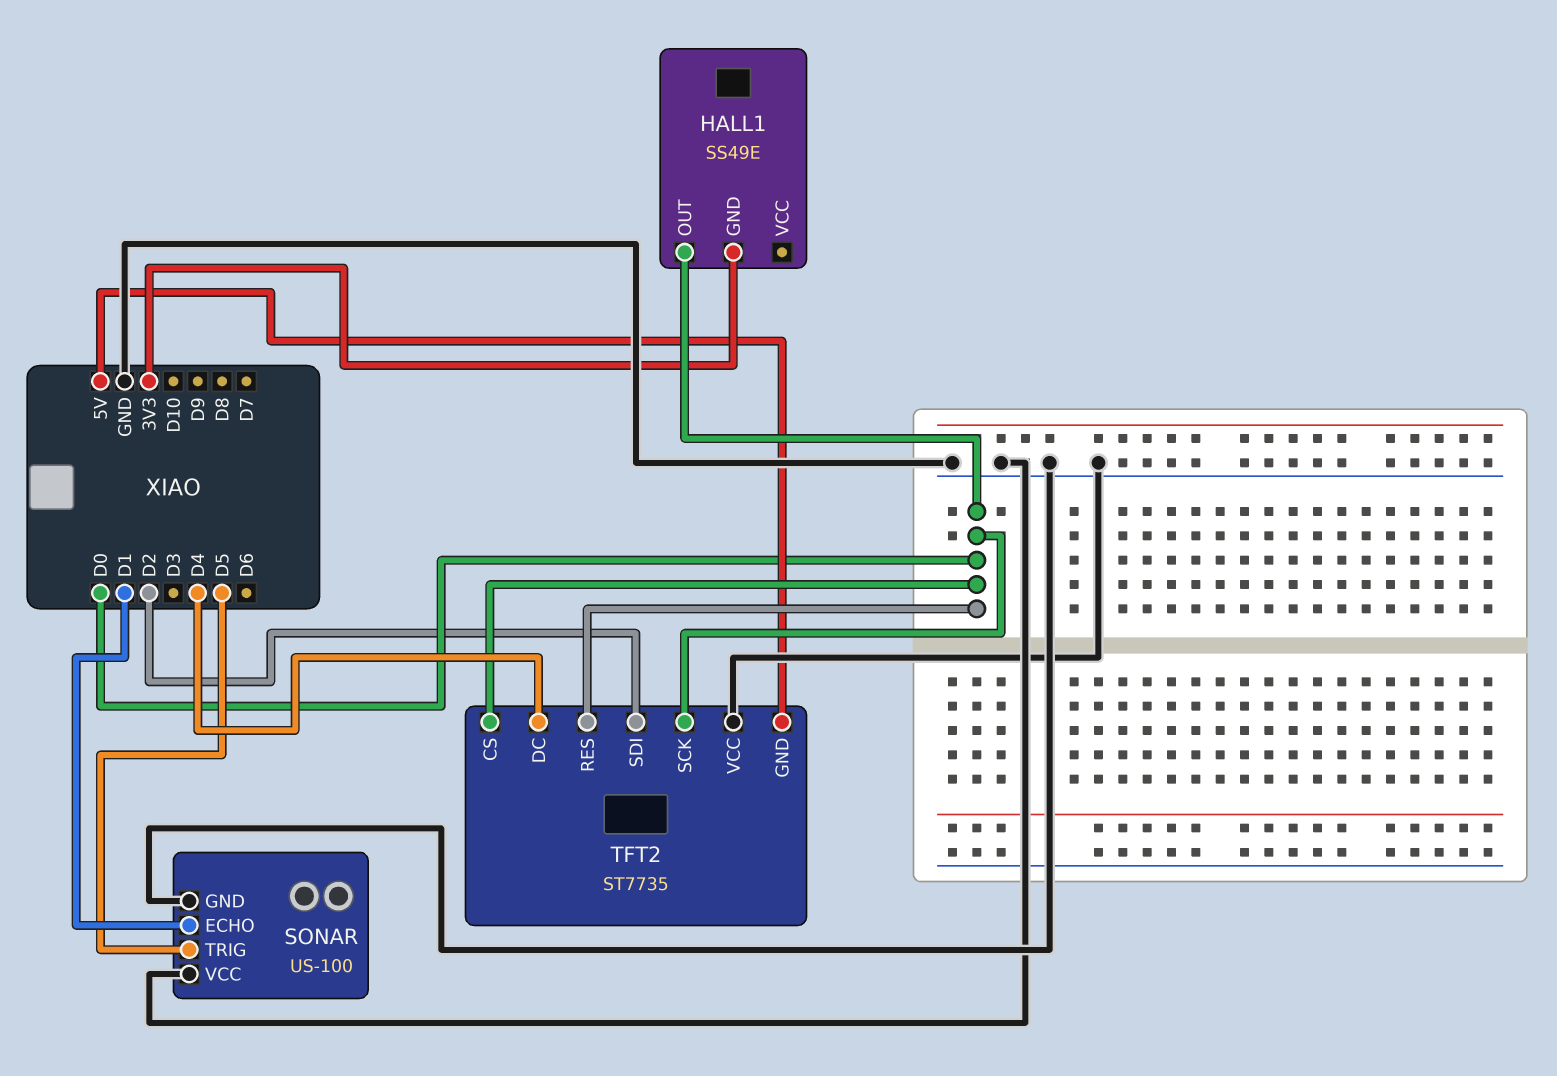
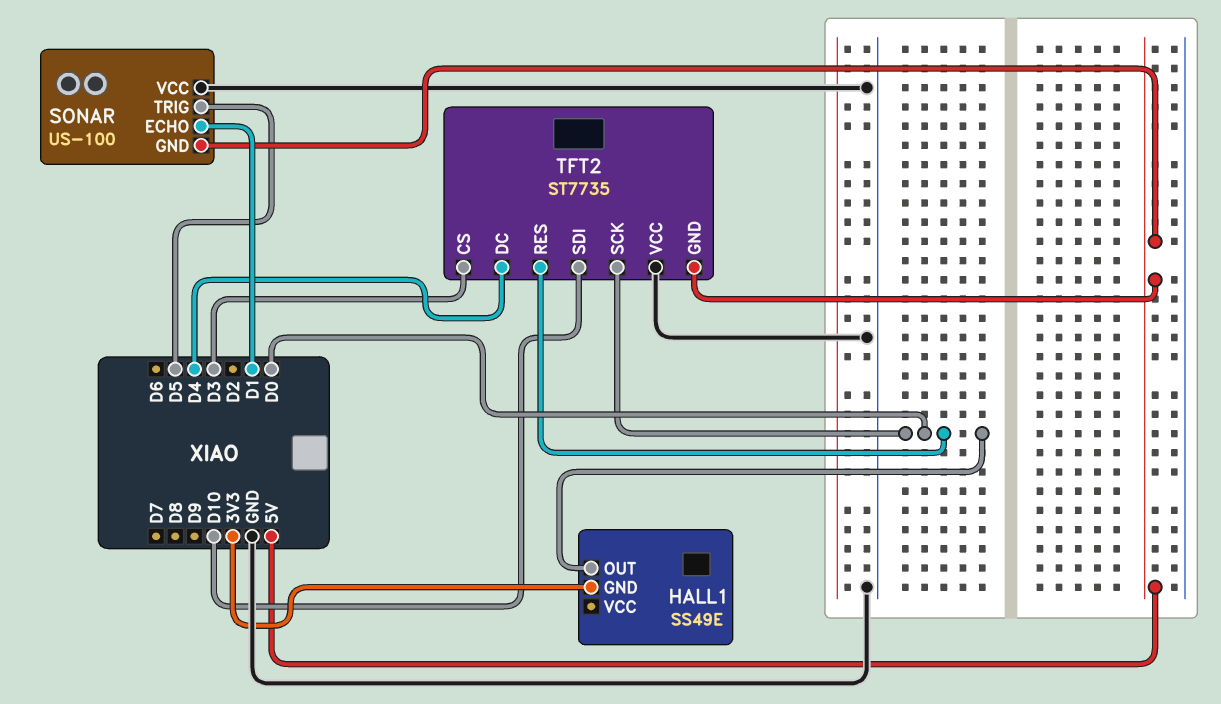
SONAR pin GND: GND -> 5V
TFT2 pin CS: D0 -> D3
TFT2 pin SDI: D2 -> D10

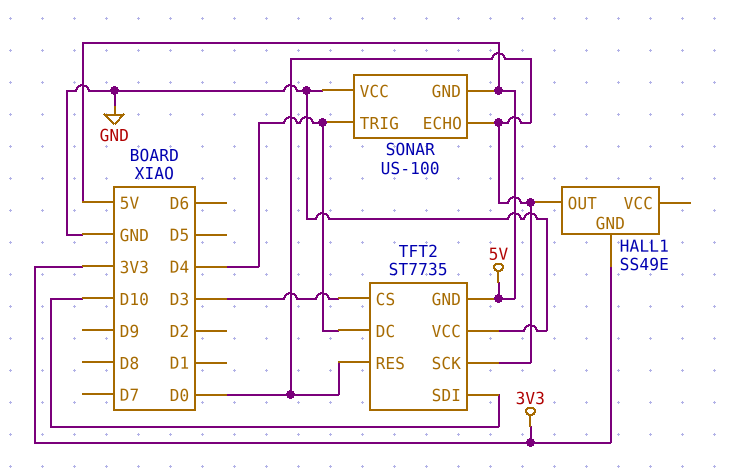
SONAR pin ECHO: D1 -> D0
SONAR pin TRIG: D5 -> D4

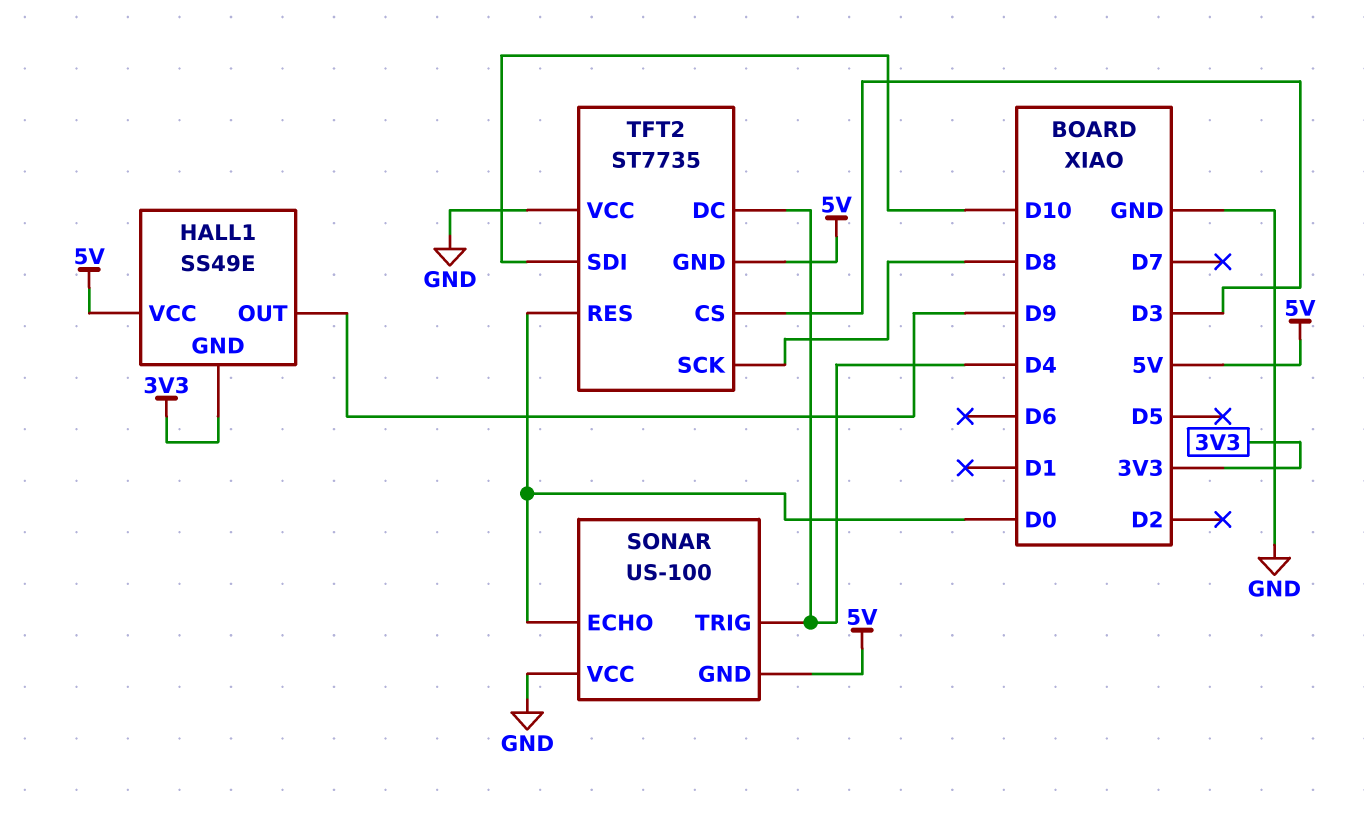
HALL1 pin OUT: D0 -> D9
HALL1 pin VCC: none -> 5V
TFT2 pin SCK: D0 -> D8

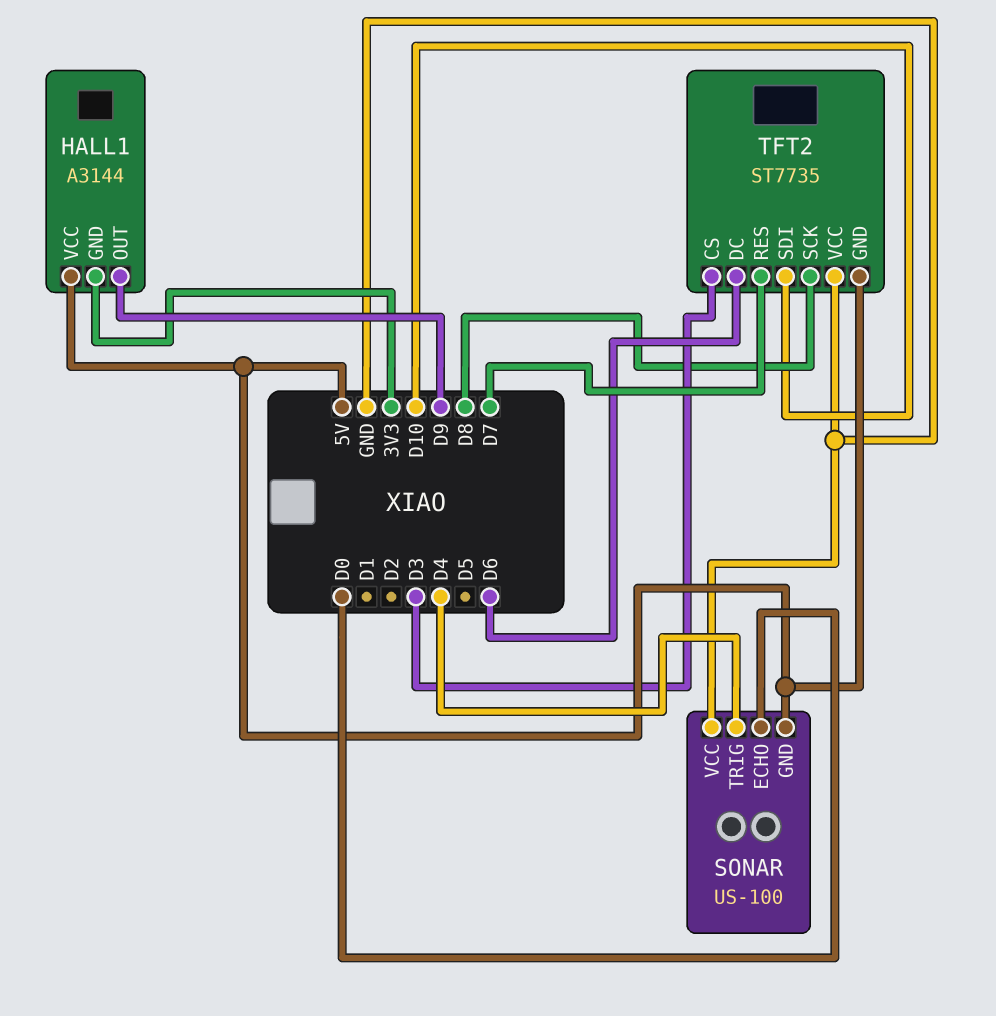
HALL1: SS49E -> A3144
TFT2 pin DC: D4 -> D6
TFT2 pin RES: D0 -> D7

